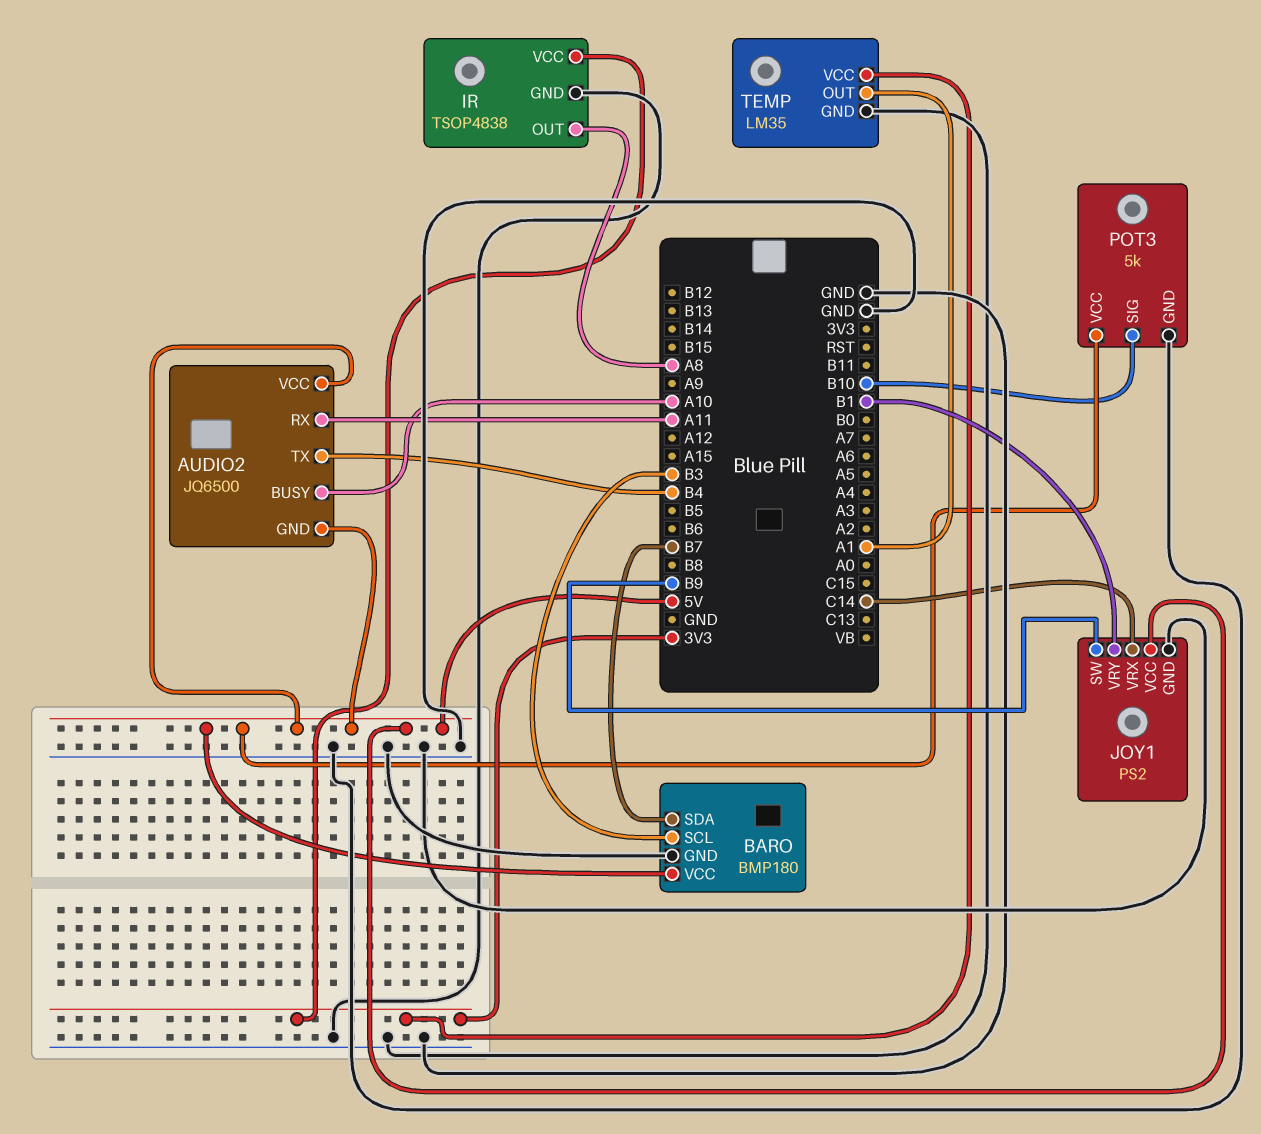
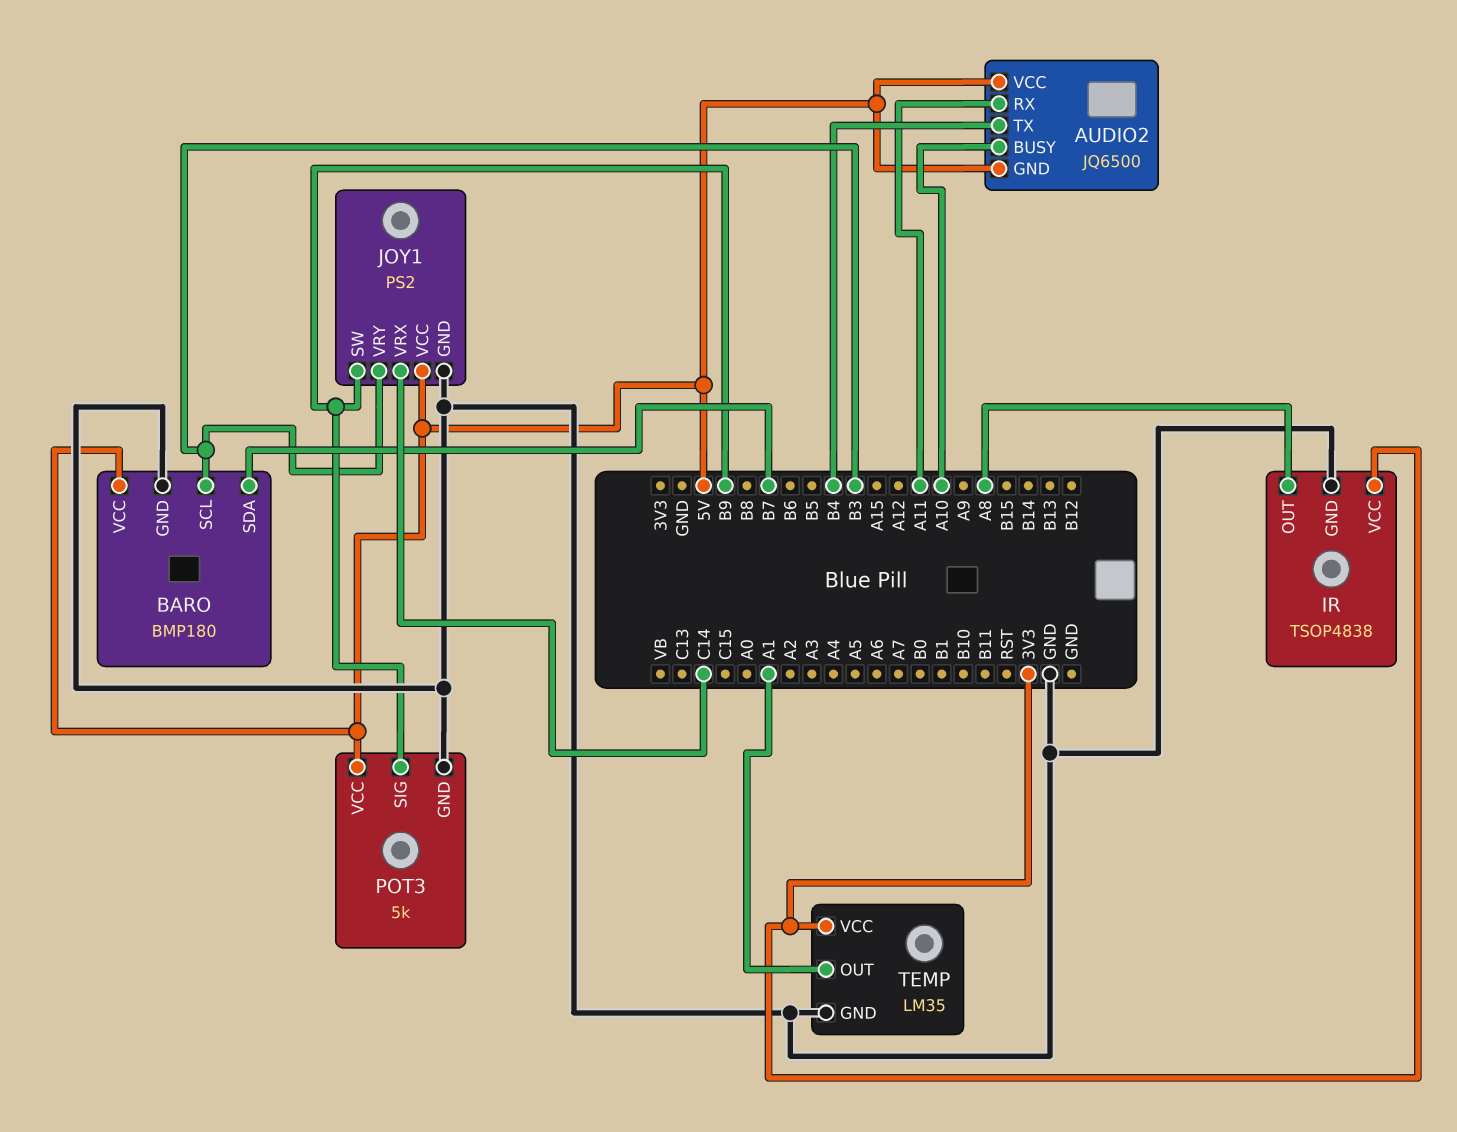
JOY1 pin VRY: B1 -> B3
POT3 pin SIG: B10 -> B9

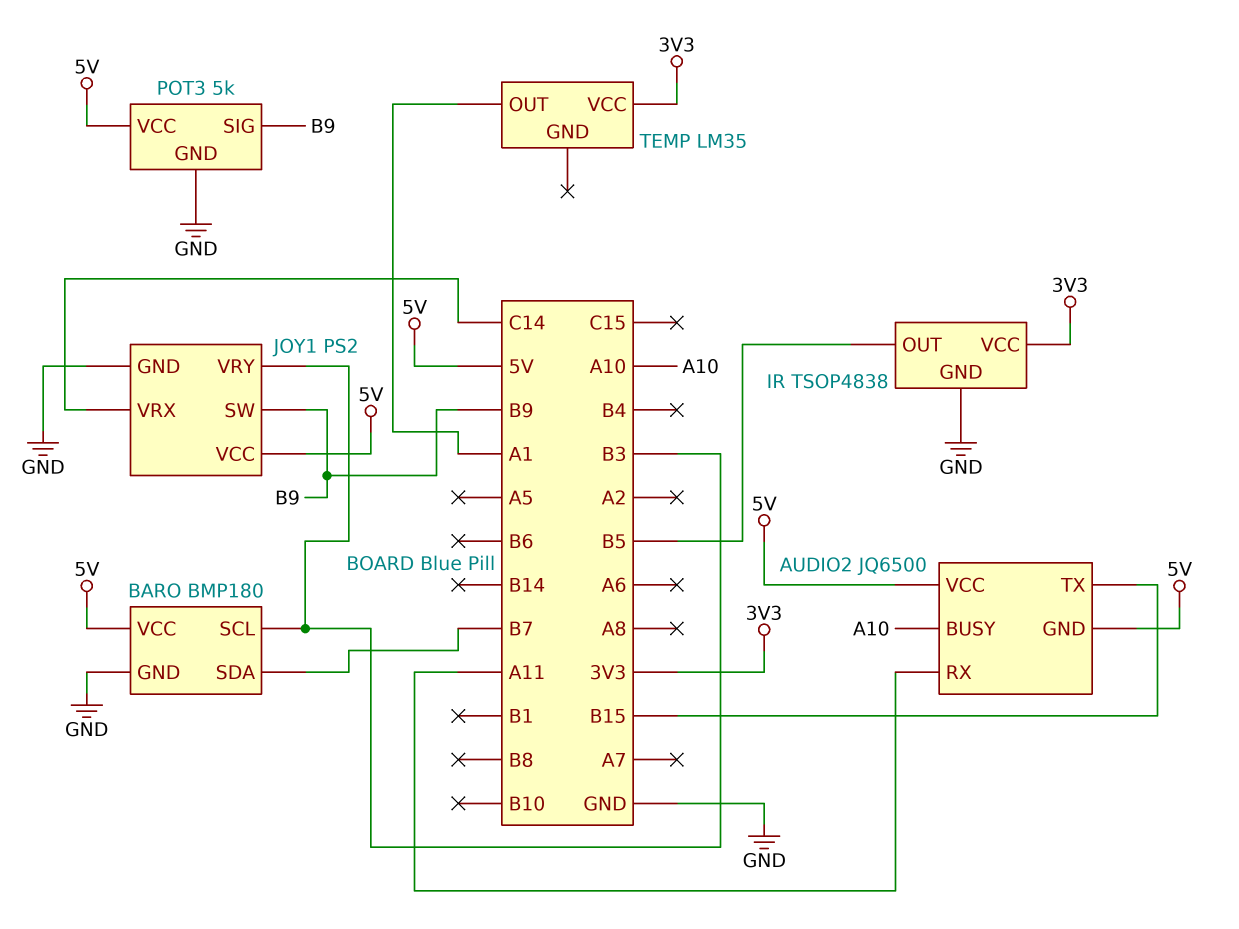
AUDIO2 pin TX: B4 -> B15
IR pin OUT: A8 -> B5
TEMP pin GND: GND -> none

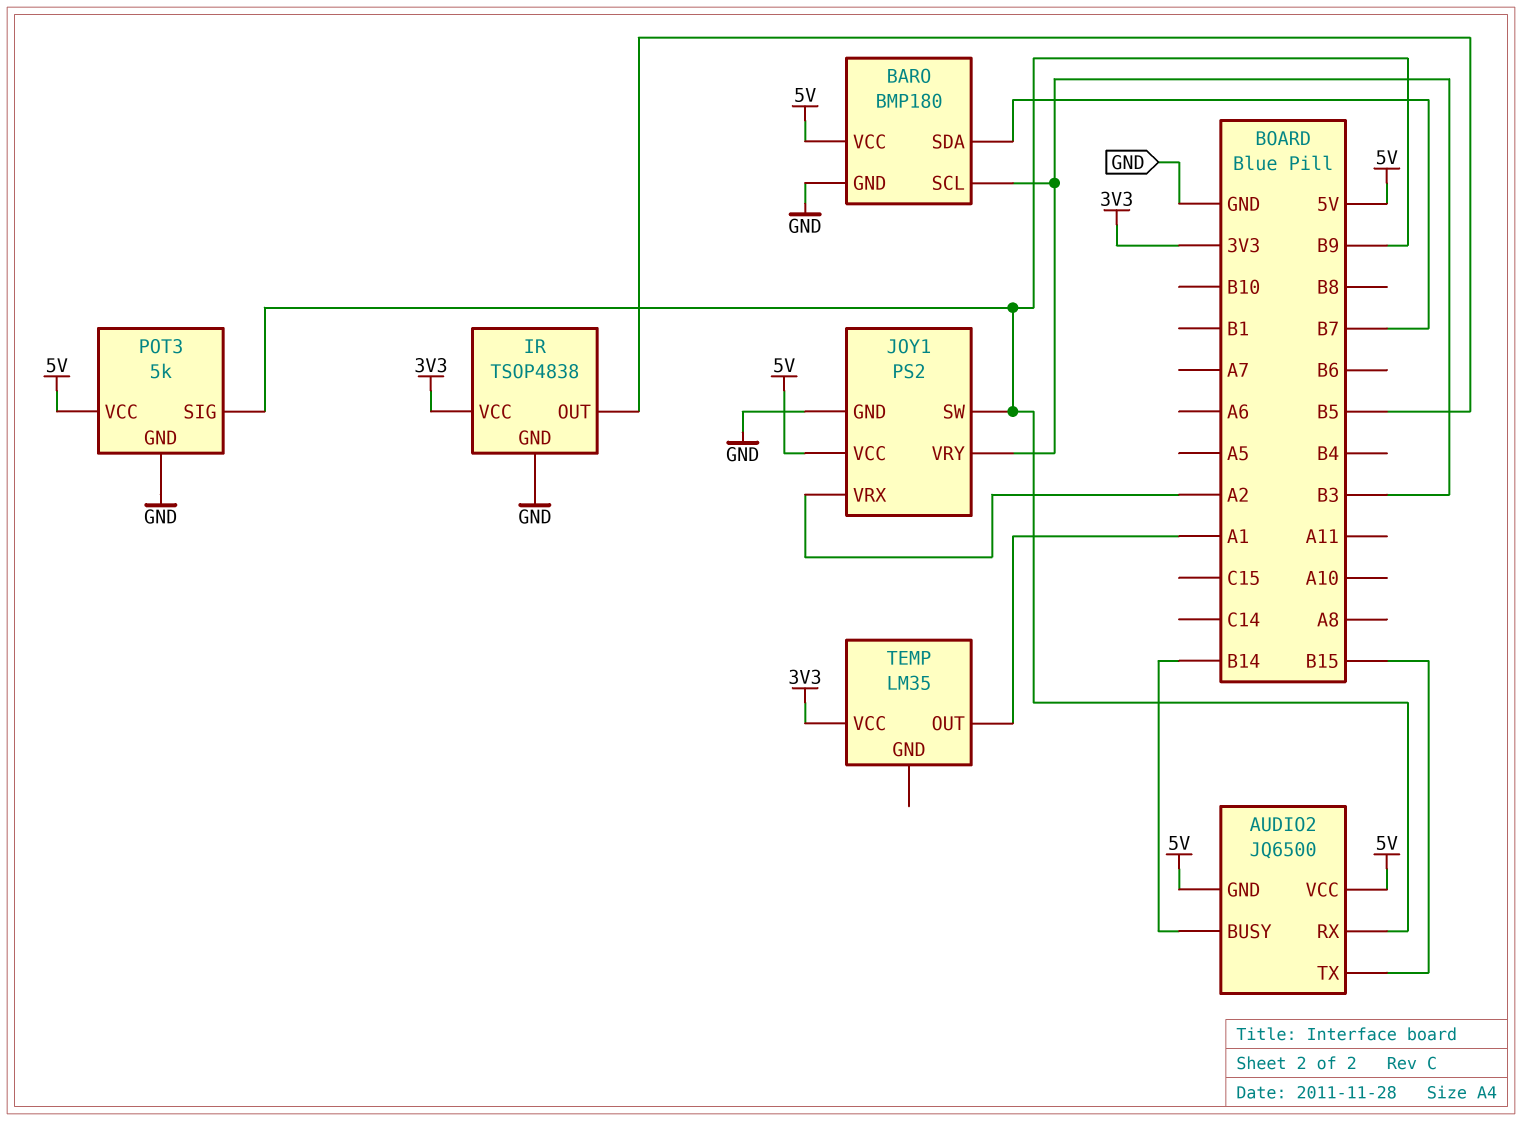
AUDIO2 pin BUSY: A10 -> B14
AUDIO2 pin RX: A11 -> B9
JOY1 pin VRX: C14 -> A2

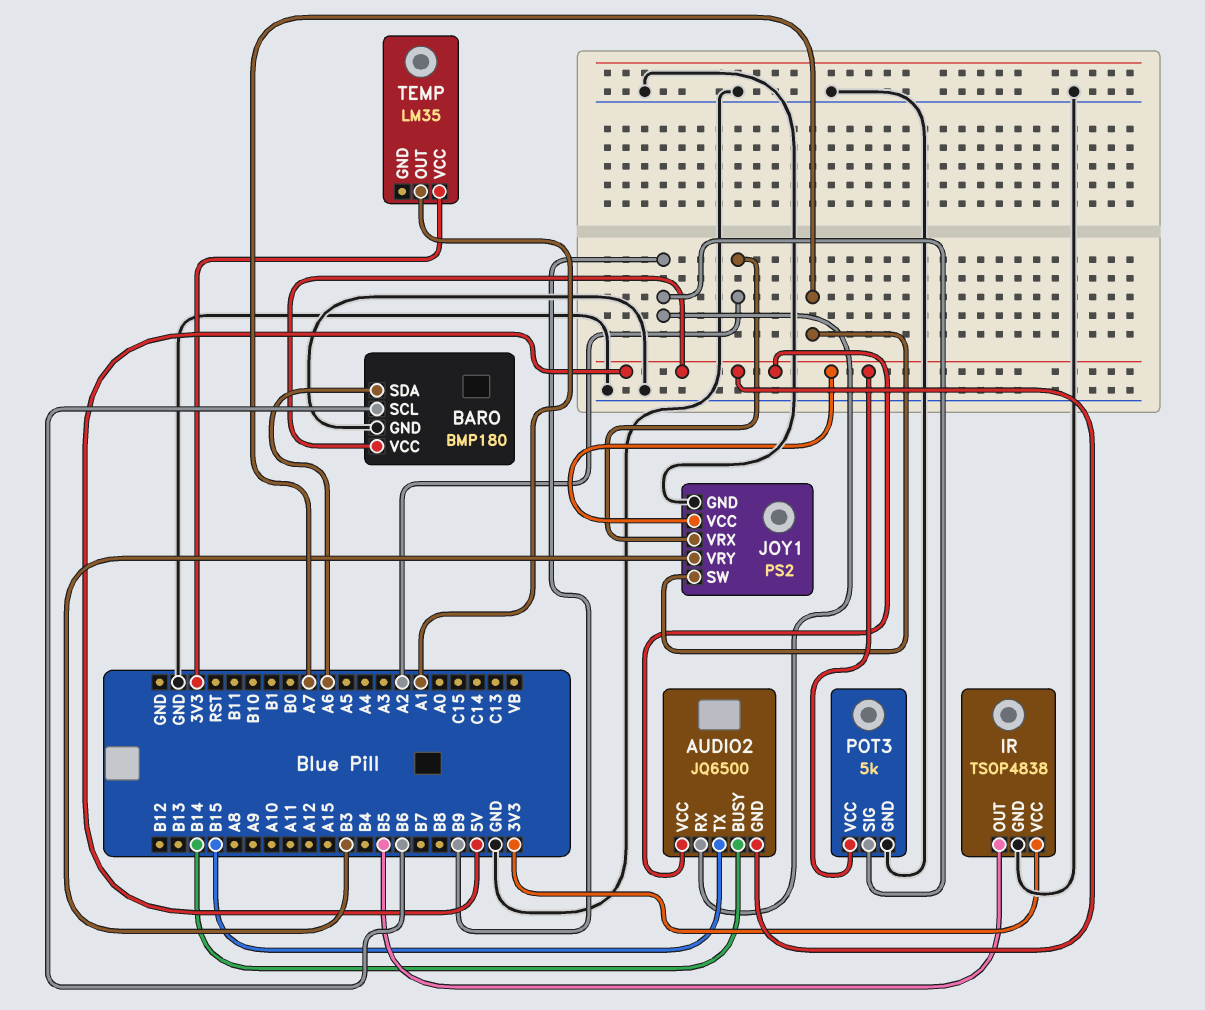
BARO pin SCL: B3 -> B6
BARO pin SDA: B7 -> A6
JOY1 pin SW: B9 -> A7

